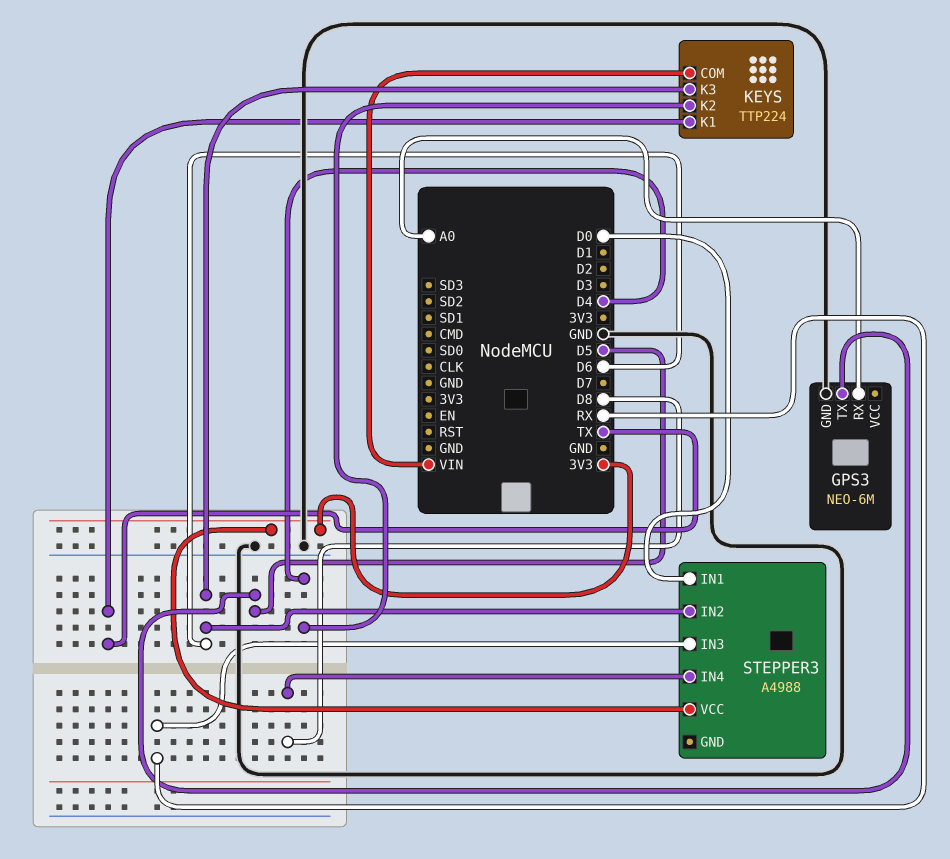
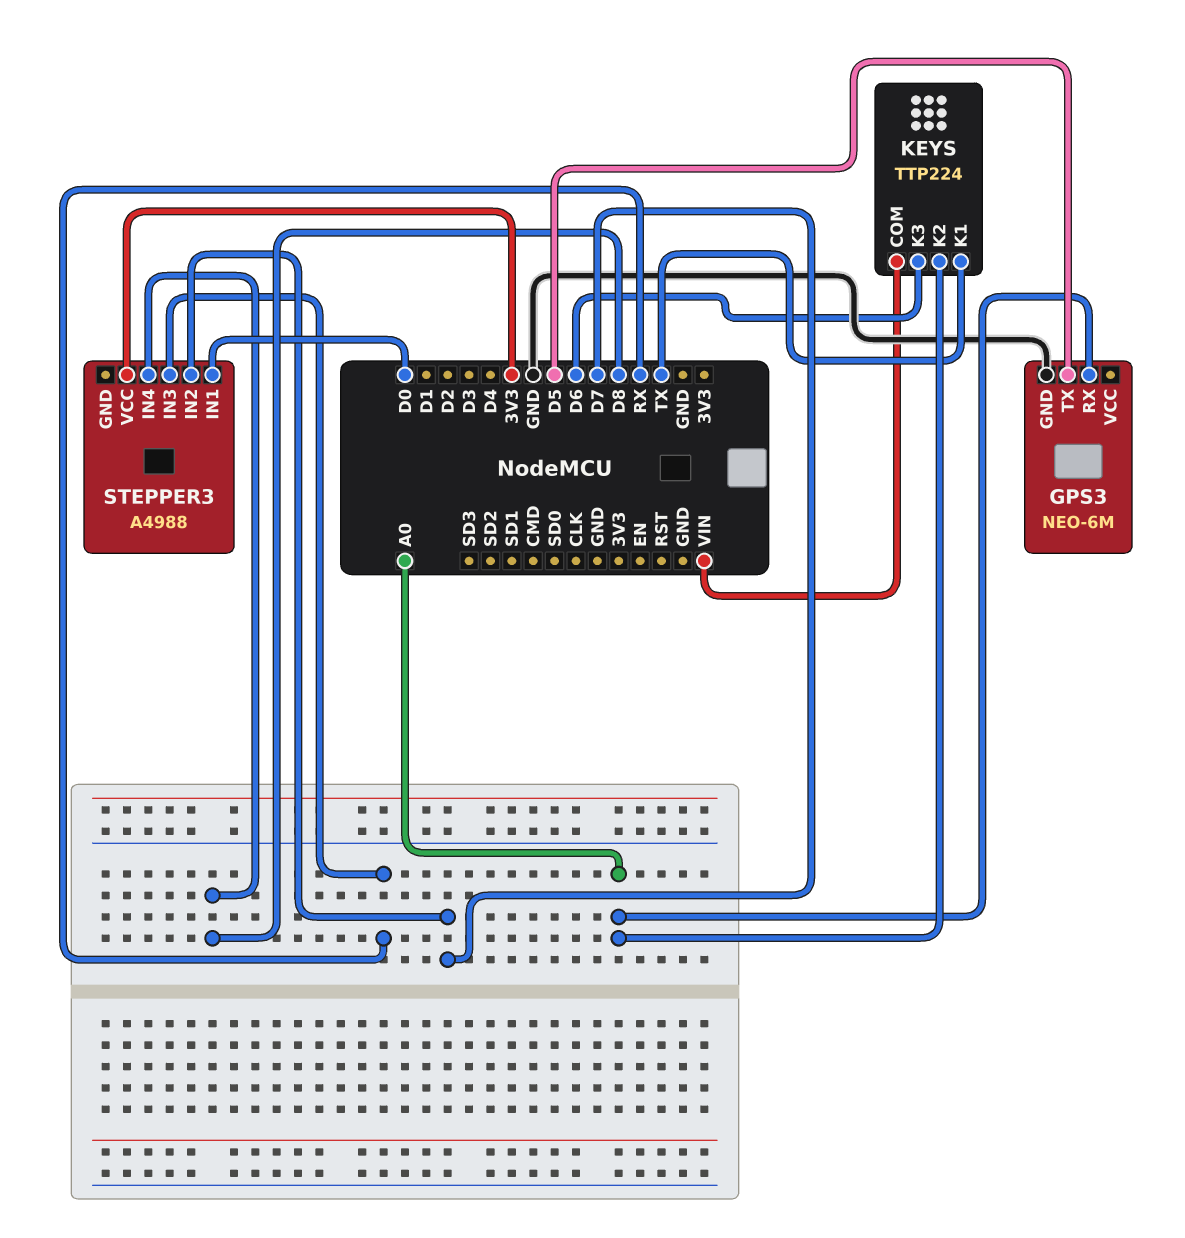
KEYS pin K2: D4 -> A0
STEPPER3 pin IN2: D6 -> D7

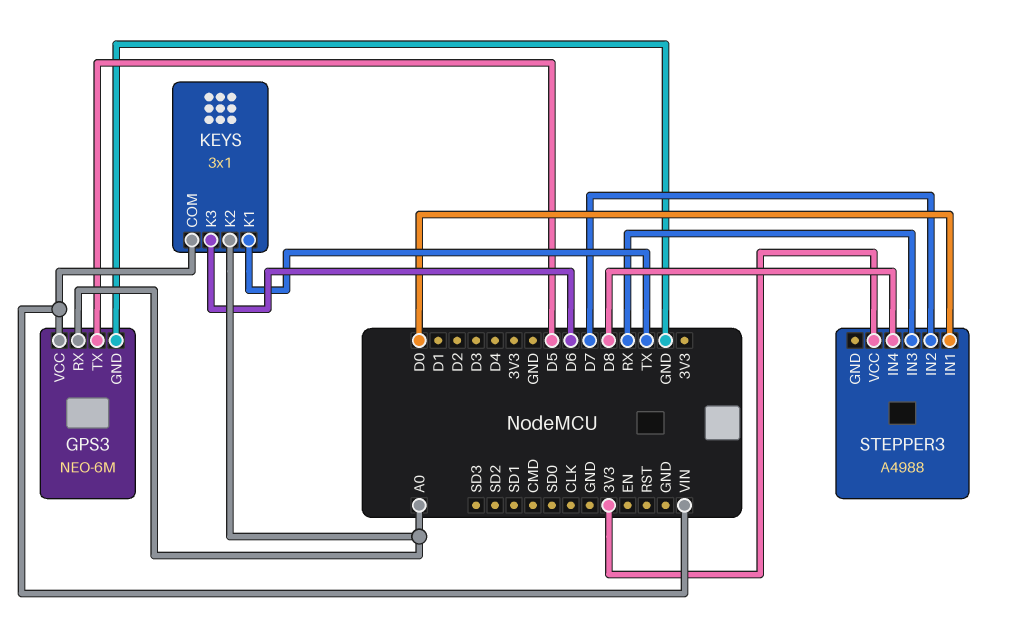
GPS3 pin VCC: none -> VIN
KEYS: TTP224 -> 3x1

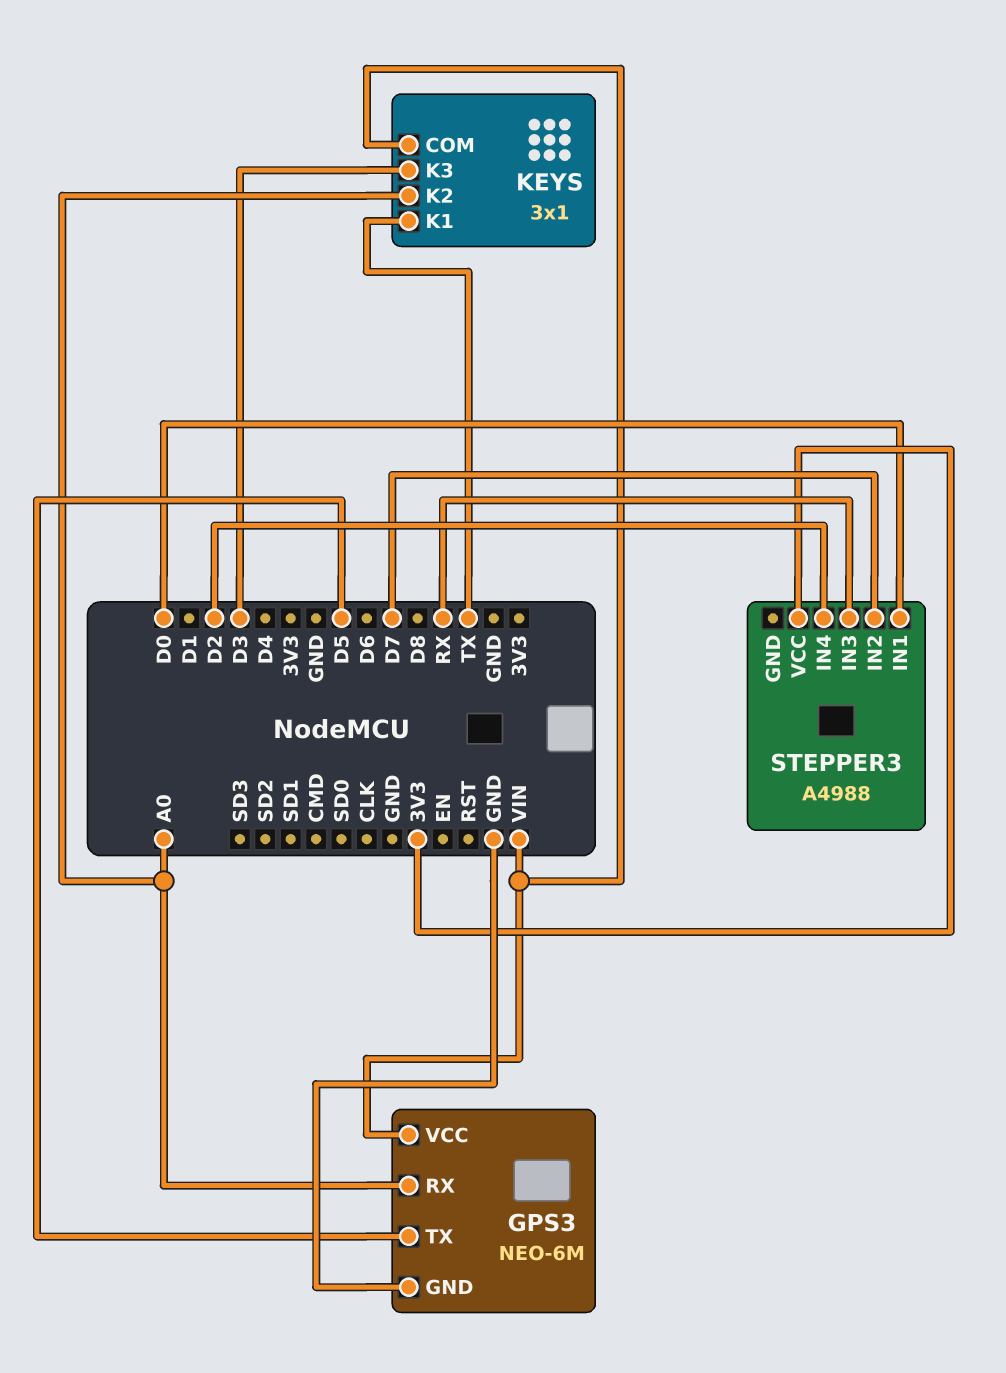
KEYS pin K3: D6 -> D3
STEPPER3 pin IN4: D8 -> D2

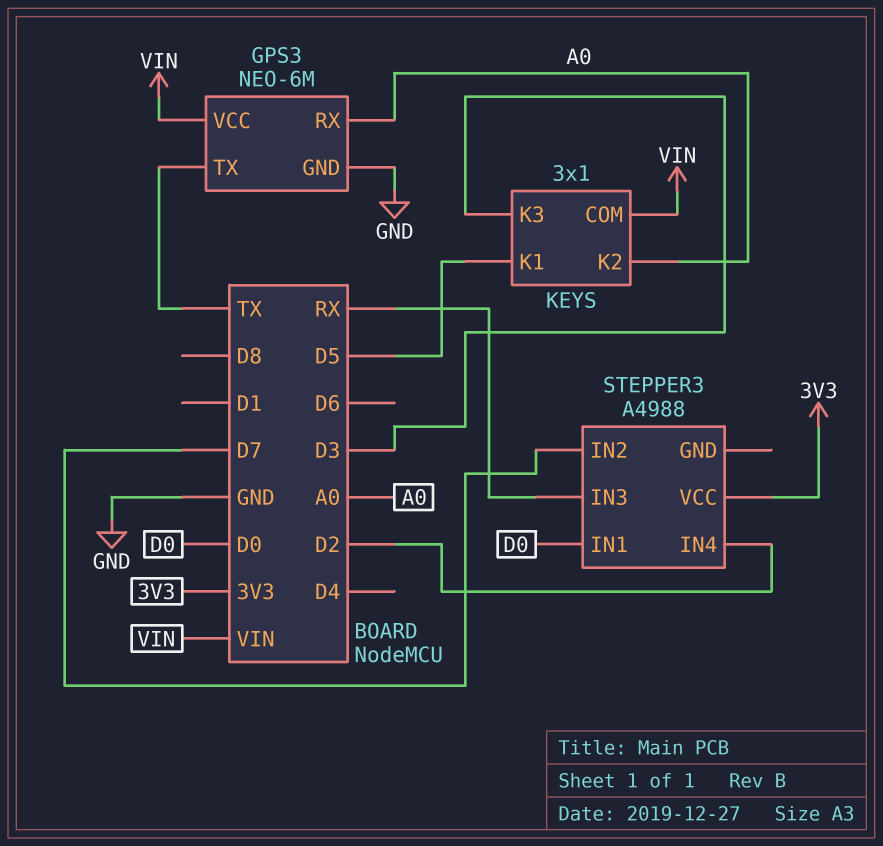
GPS3 pin TX: D5 -> TX
KEYS pin K1: TX -> D5

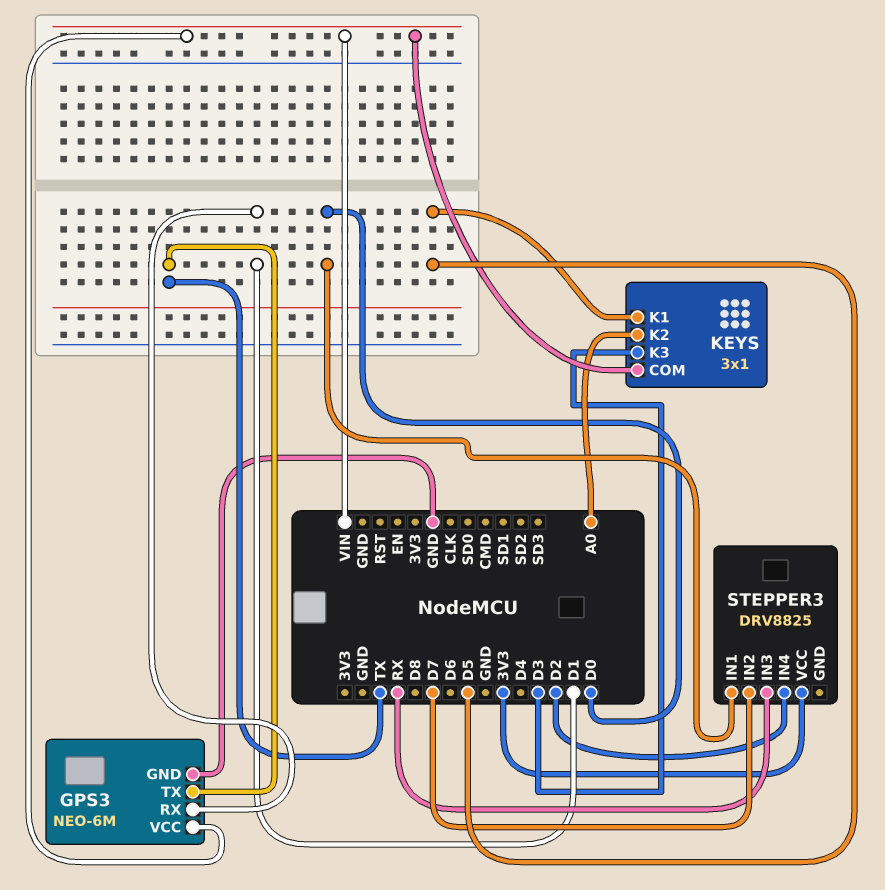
GPS3 pin RX: A0 -> D1
STEPPER3: A4988 -> DRV8825

